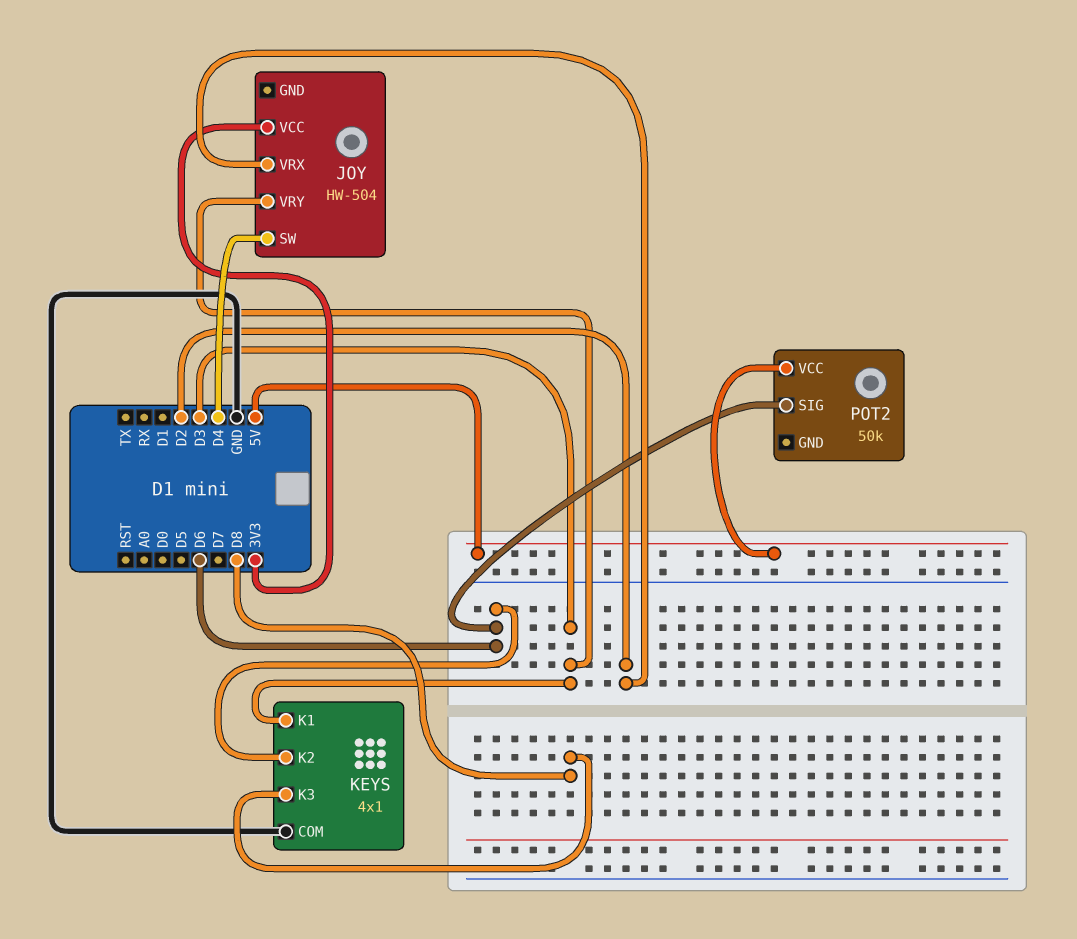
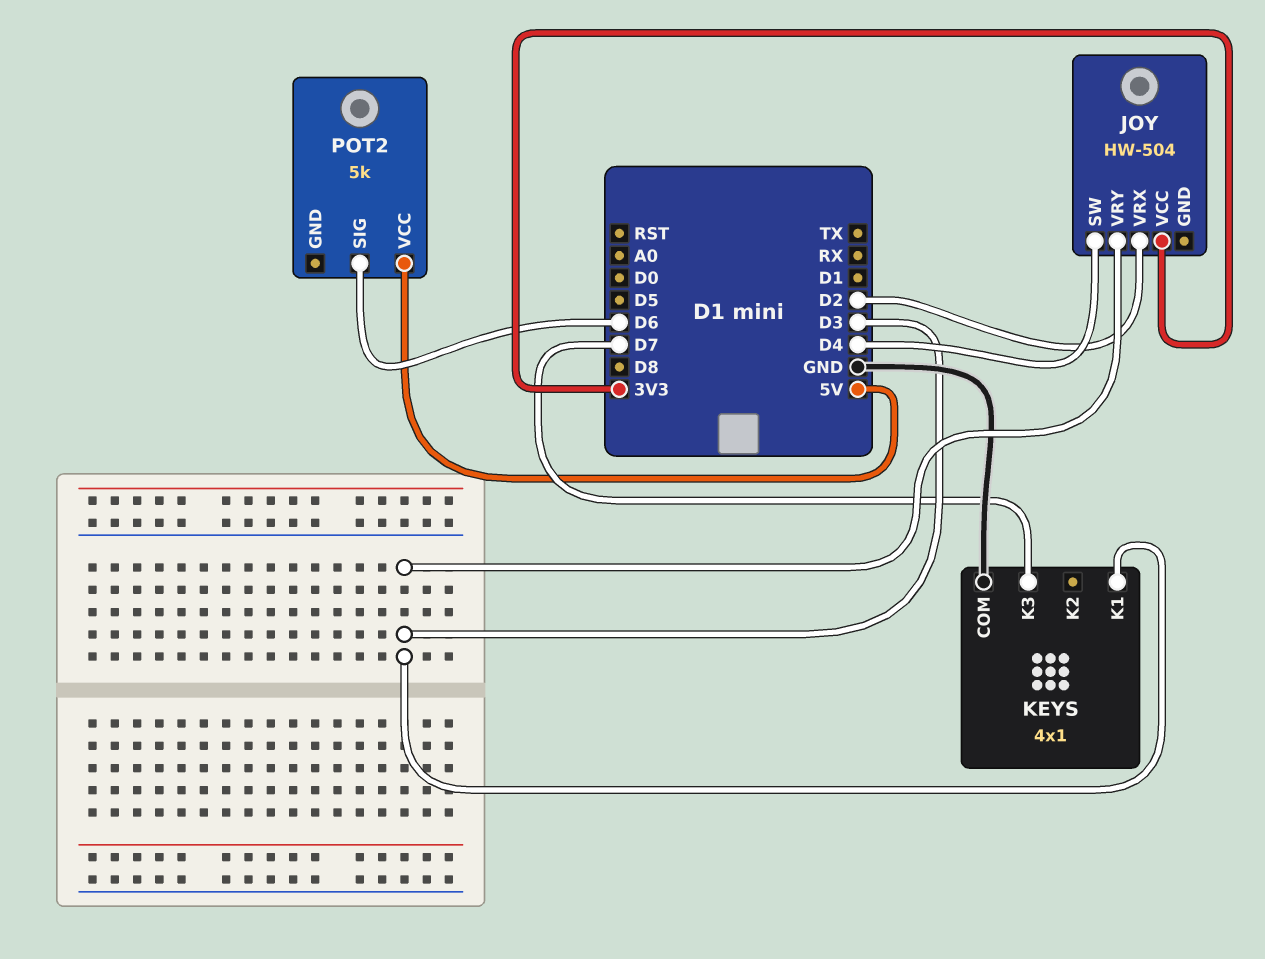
KEYS pin K2: D6 -> none
KEYS pin K3: D8 -> D7
POT2: 50k -> 5k

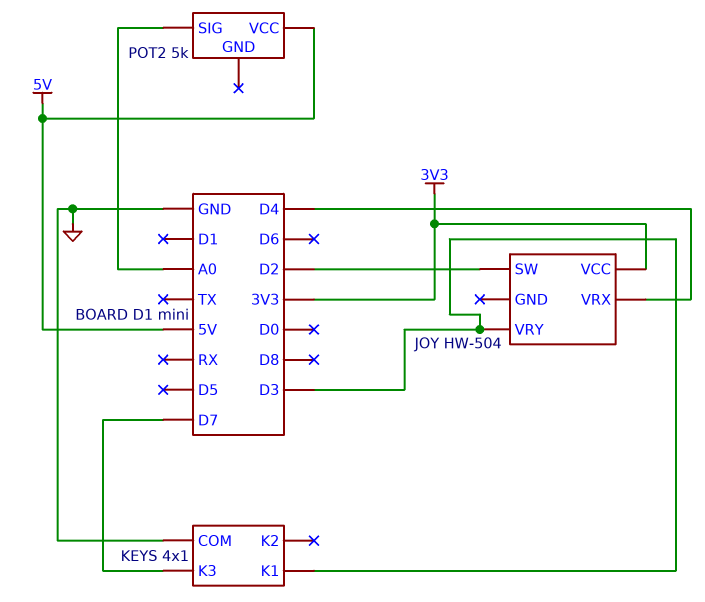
JOY pin SW: D4 -> D2
JOY pin VRX: D2 -> D4
POT2 pin SIG: D6 -> A0

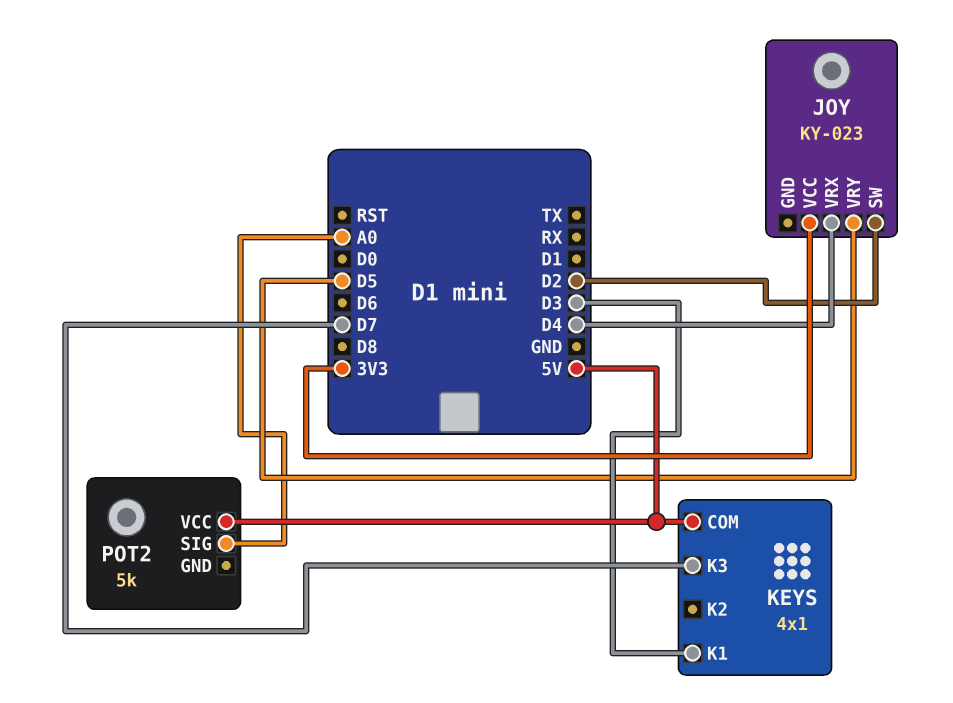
JOY: HW-504 -> KY-023
JOY pin VRY: D3 -> D5
KEYS pin COM: GND -> 5V

